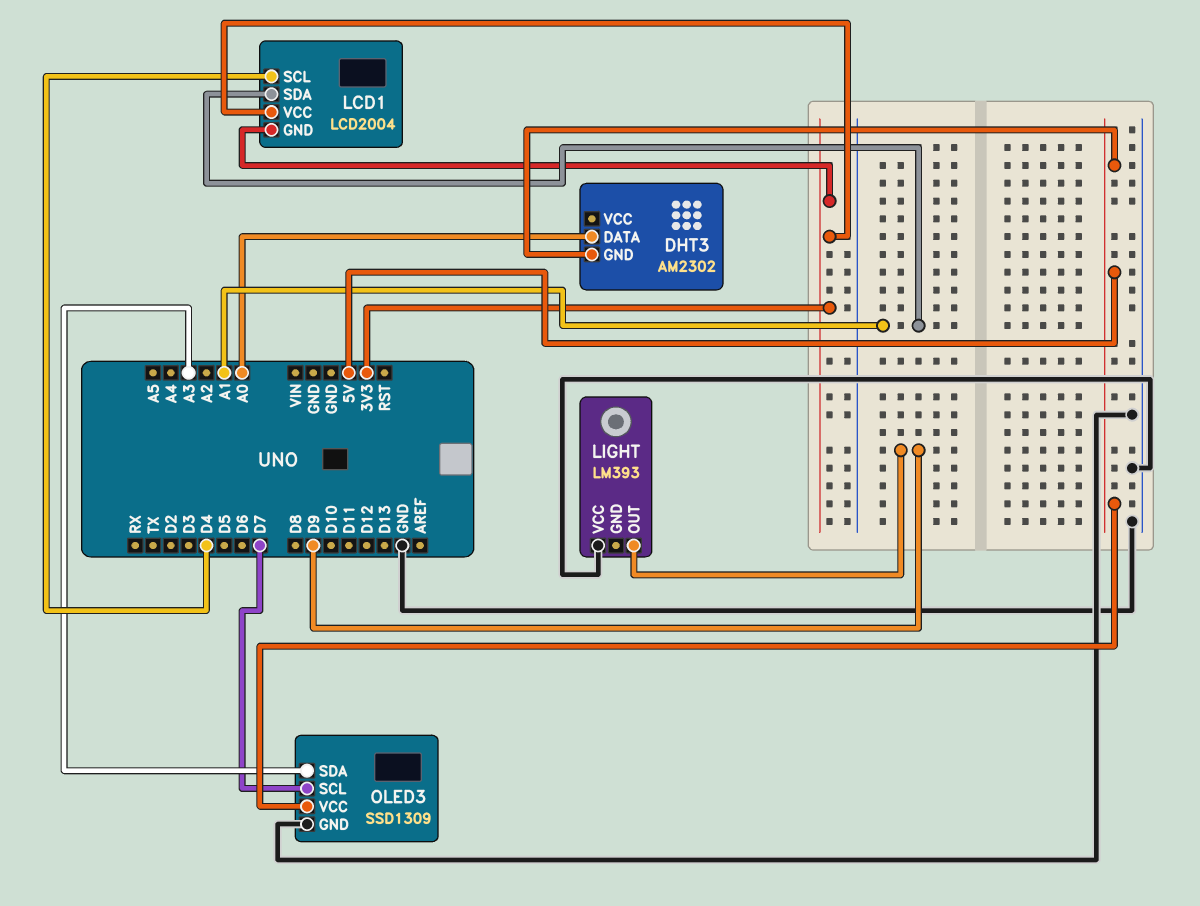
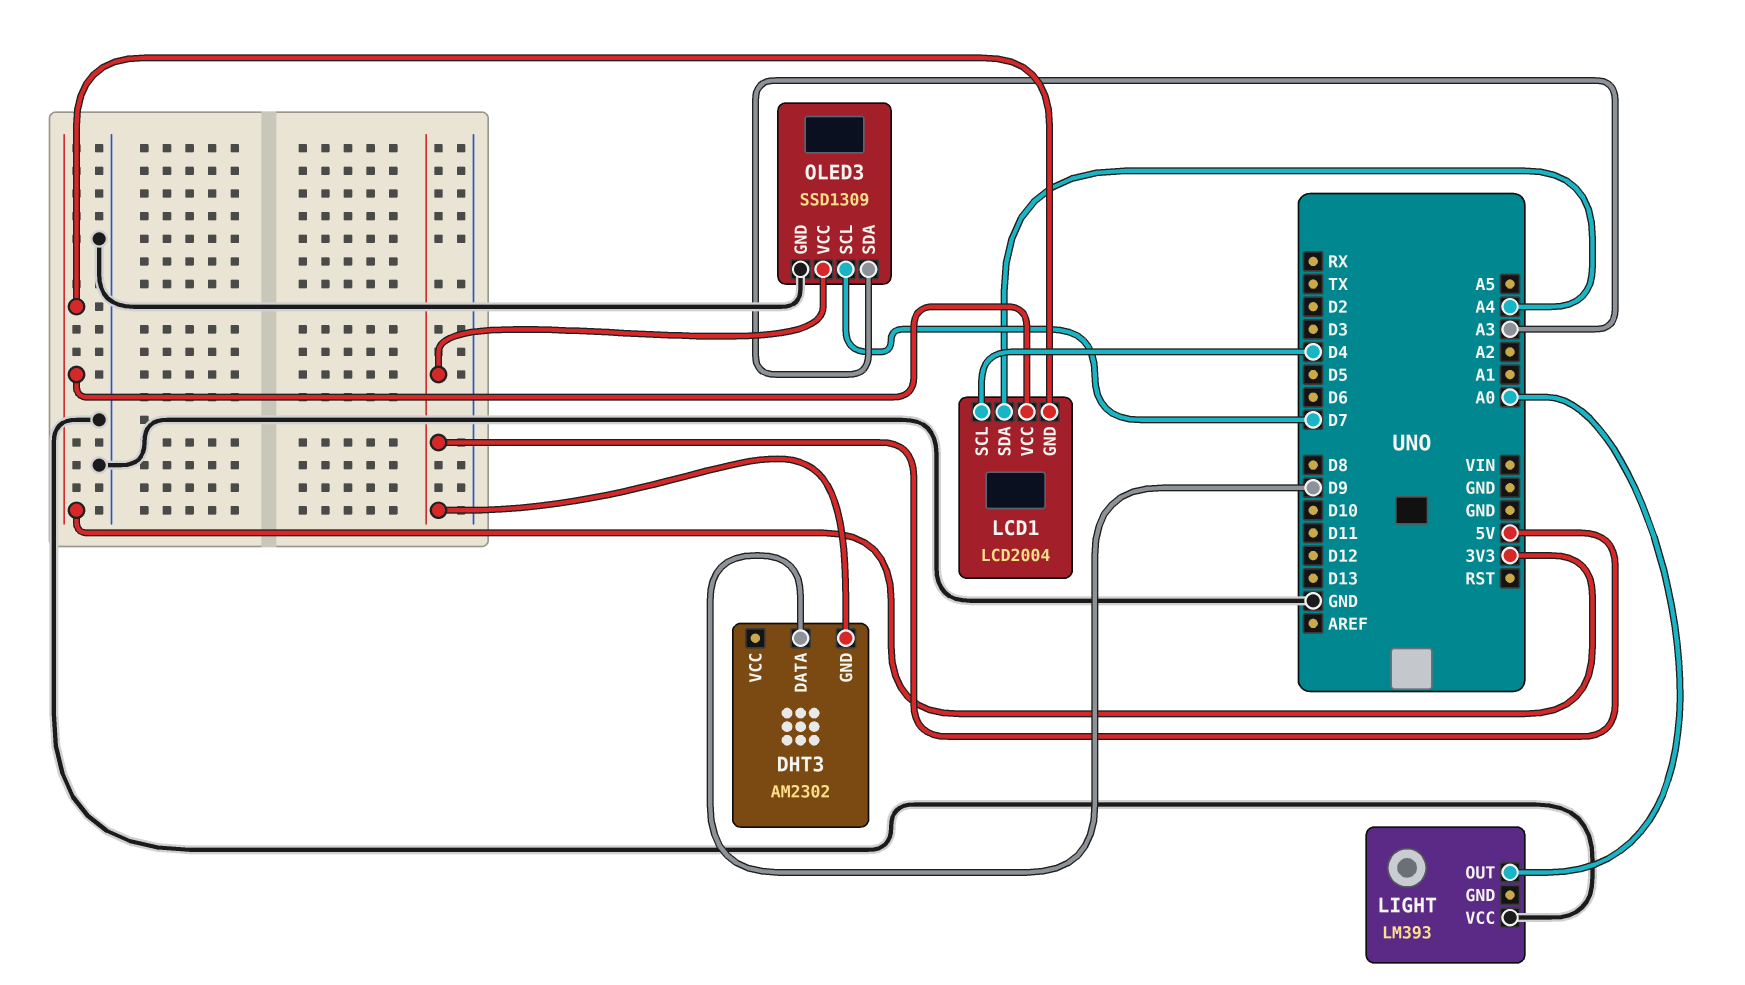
DHT3 pin DATA: A0 -> D9
LCD1 pin SDA: A1 -> A4
LIGHT pin OUT: D9 -> A0

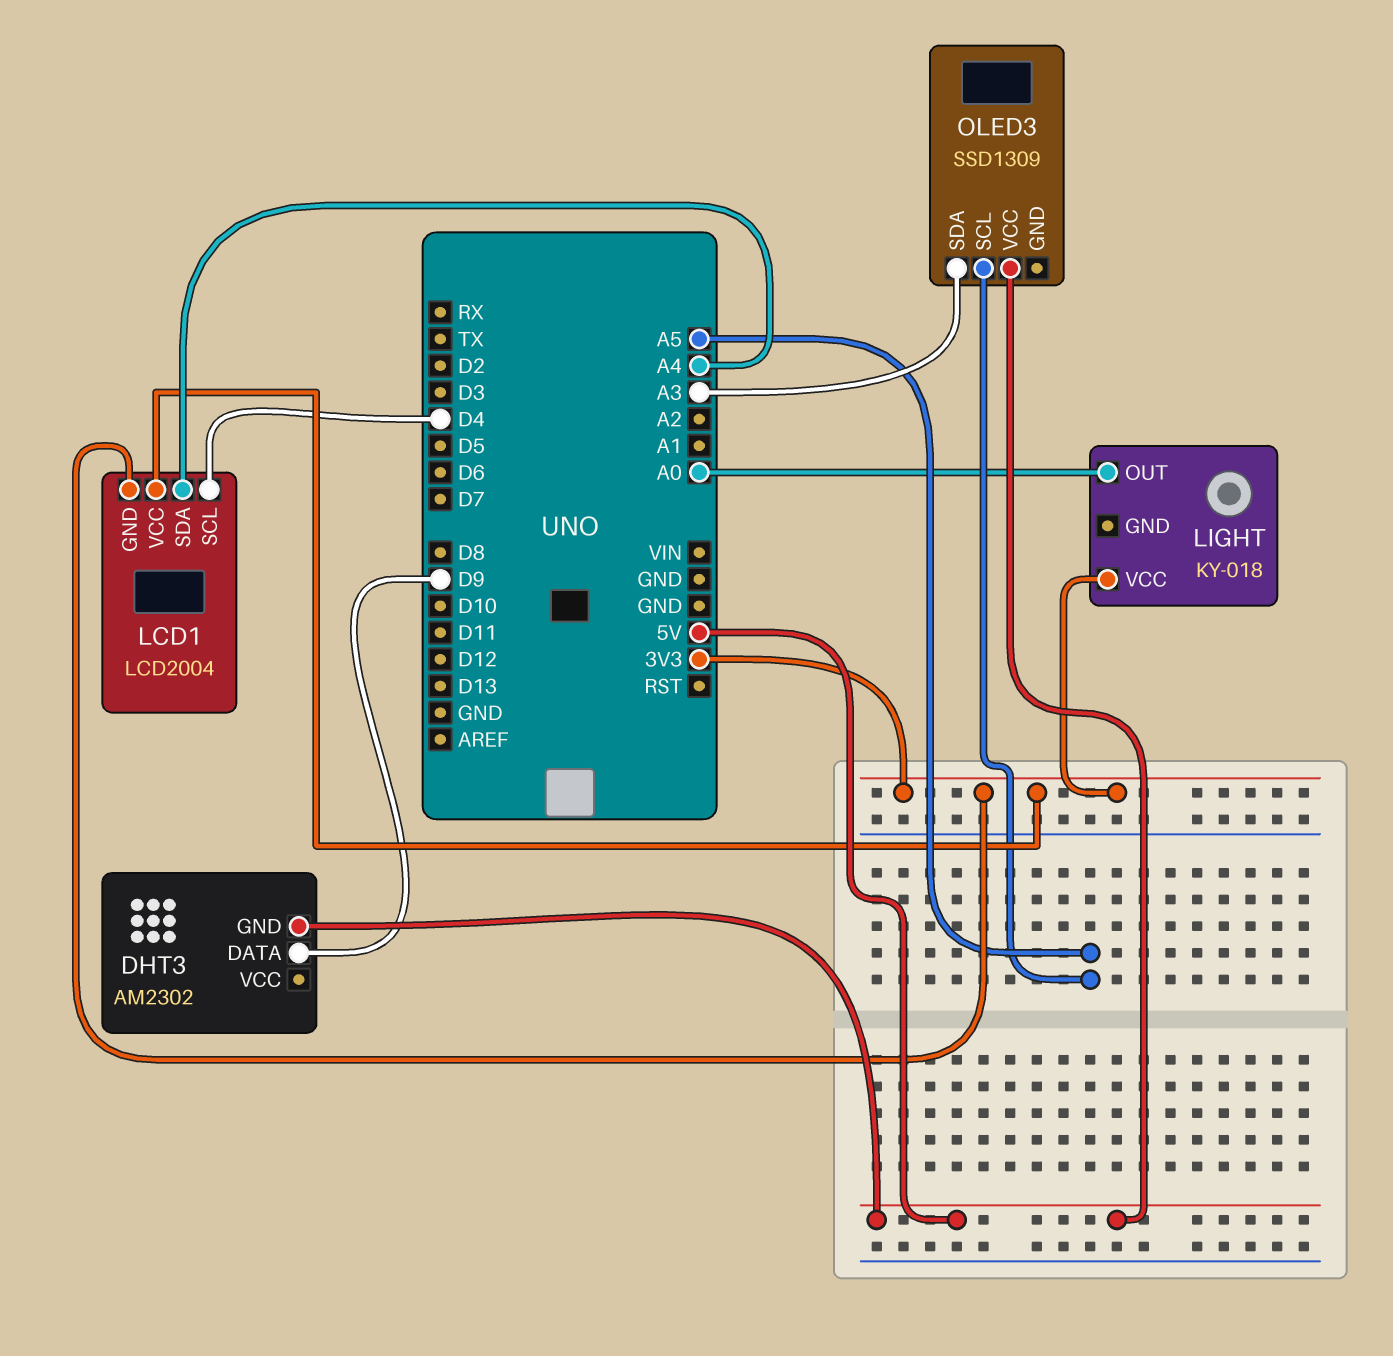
LIGHT: LM393 -> KY-018
LIGHT pin VCC: GND -> 3V3
OLED3 pin GND: GND -> none
OLED3 pin SCL: D7 -> A5

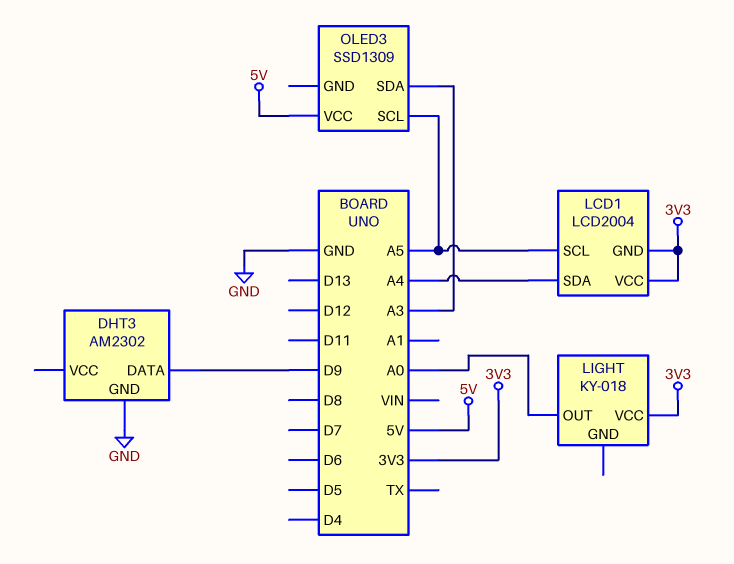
DHT3 pin GND: 5V -> GND
LCD1 pin SCL: D4 -> A5

